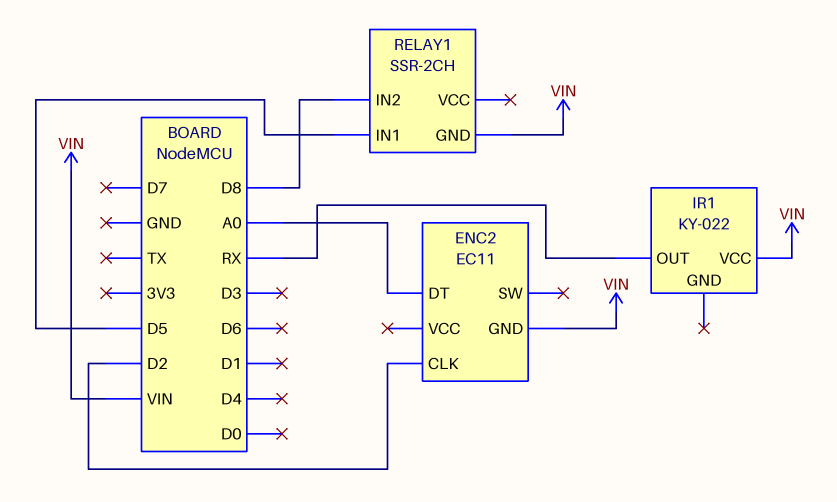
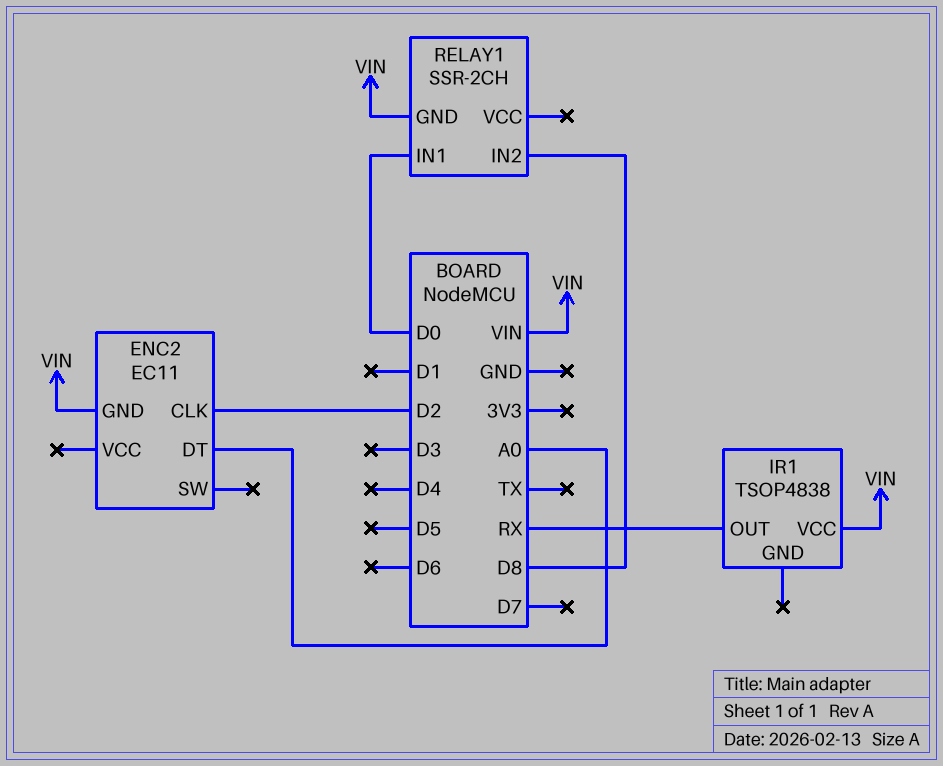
IR1: KY-022 -> TSOP4838
RELAY1 pin IN1: D5 -> D0

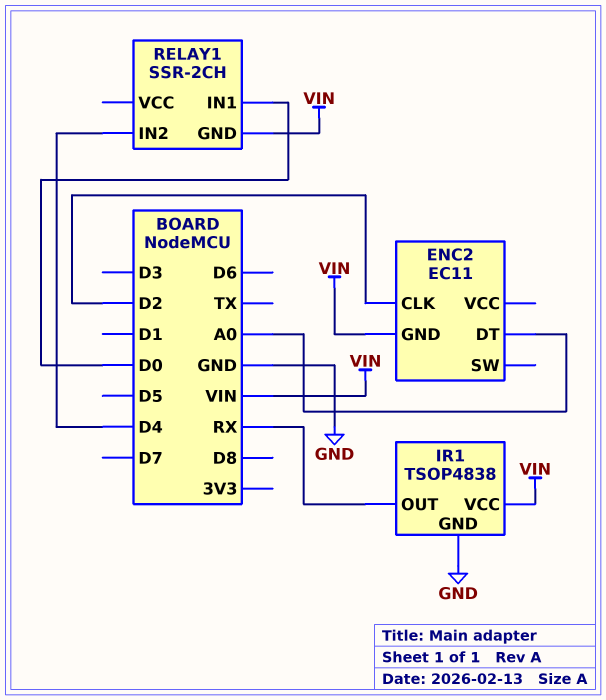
IR1 pin GND: none -> GND
RELAY1 pin IN2: D8 -> D4

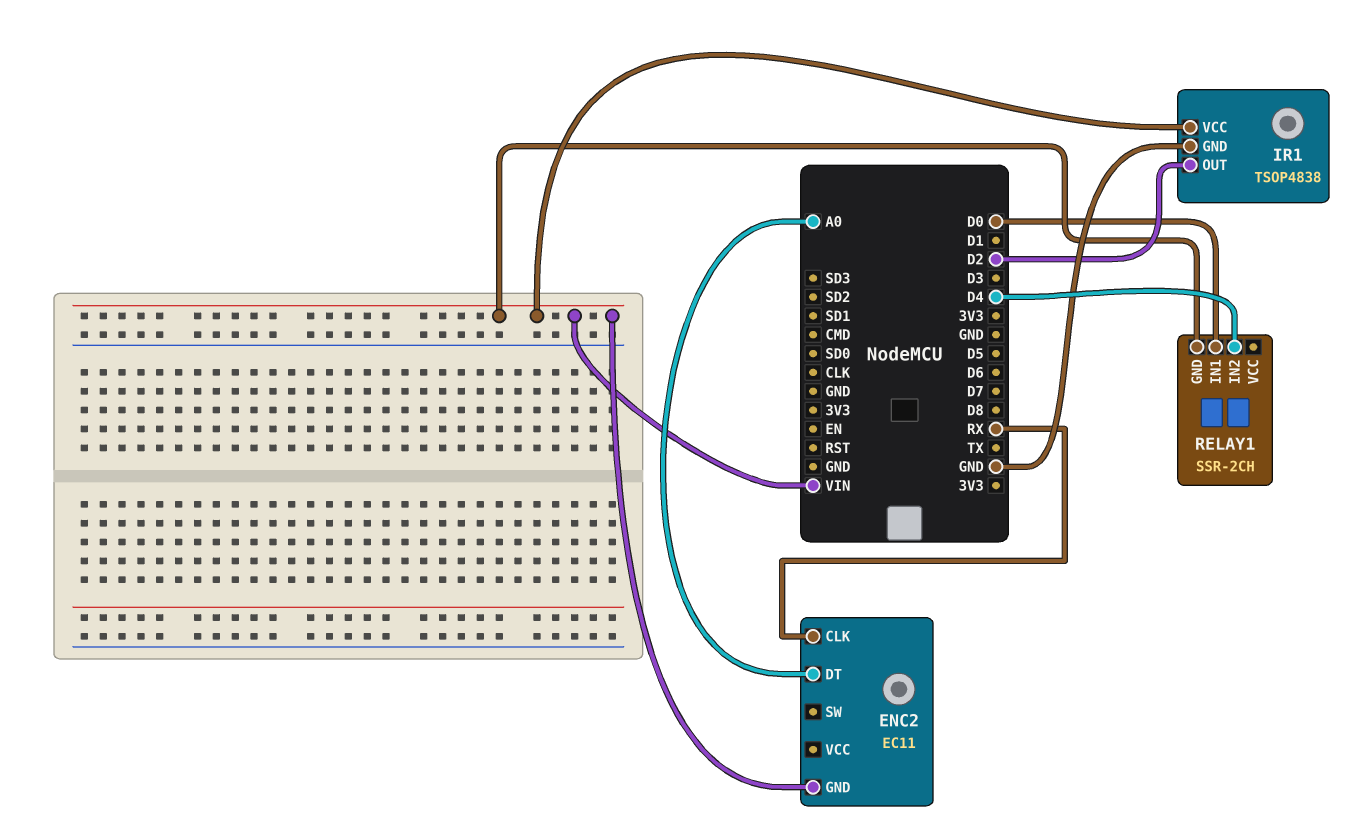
ENC2 pin CLK: D2 -> RX
IR1 pin OUT: RX -> D2

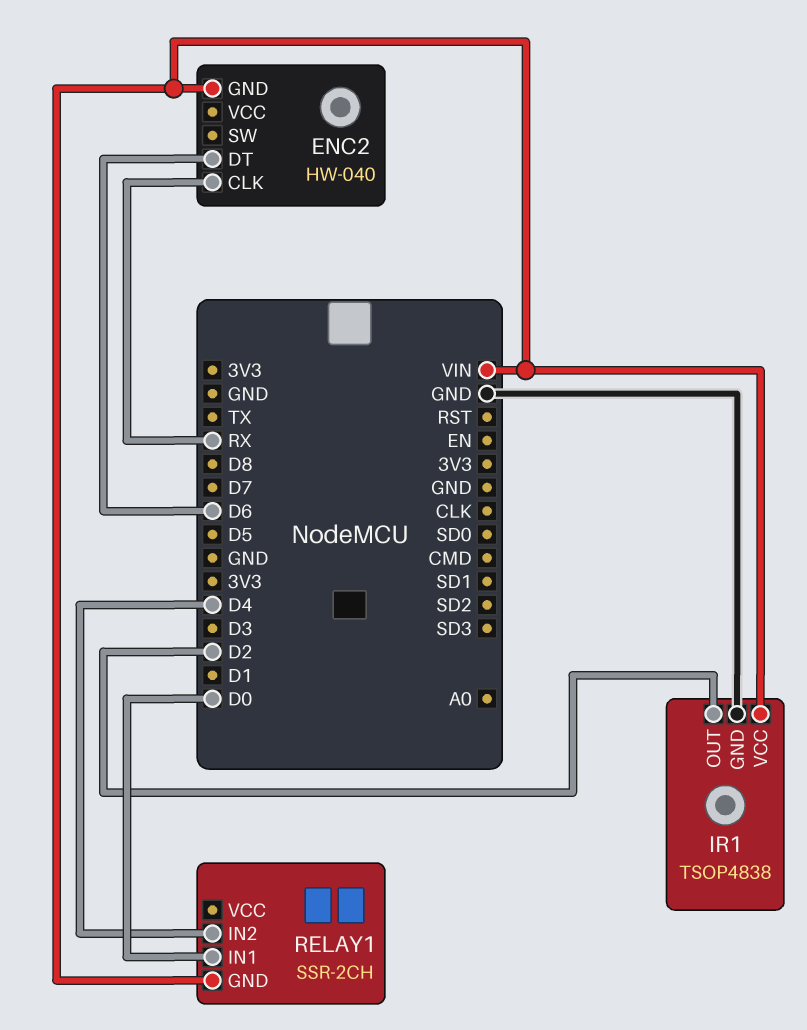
ENC2: EC11 -> HW-040
ENC2 pin DT: A0 -> D6

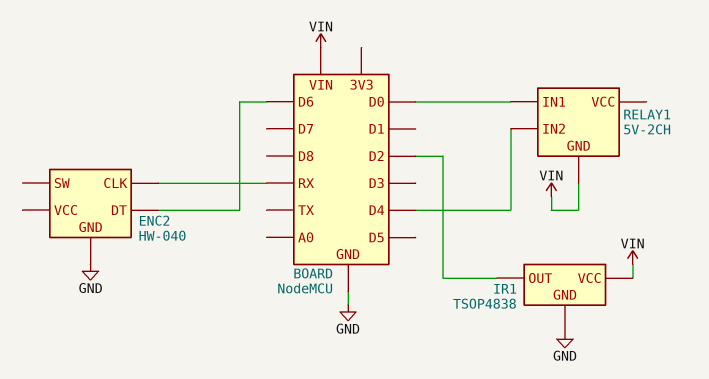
ENC2 pin GND: VIN -> GND
RELAY1: SSR-2CH -> 5V-2CH

